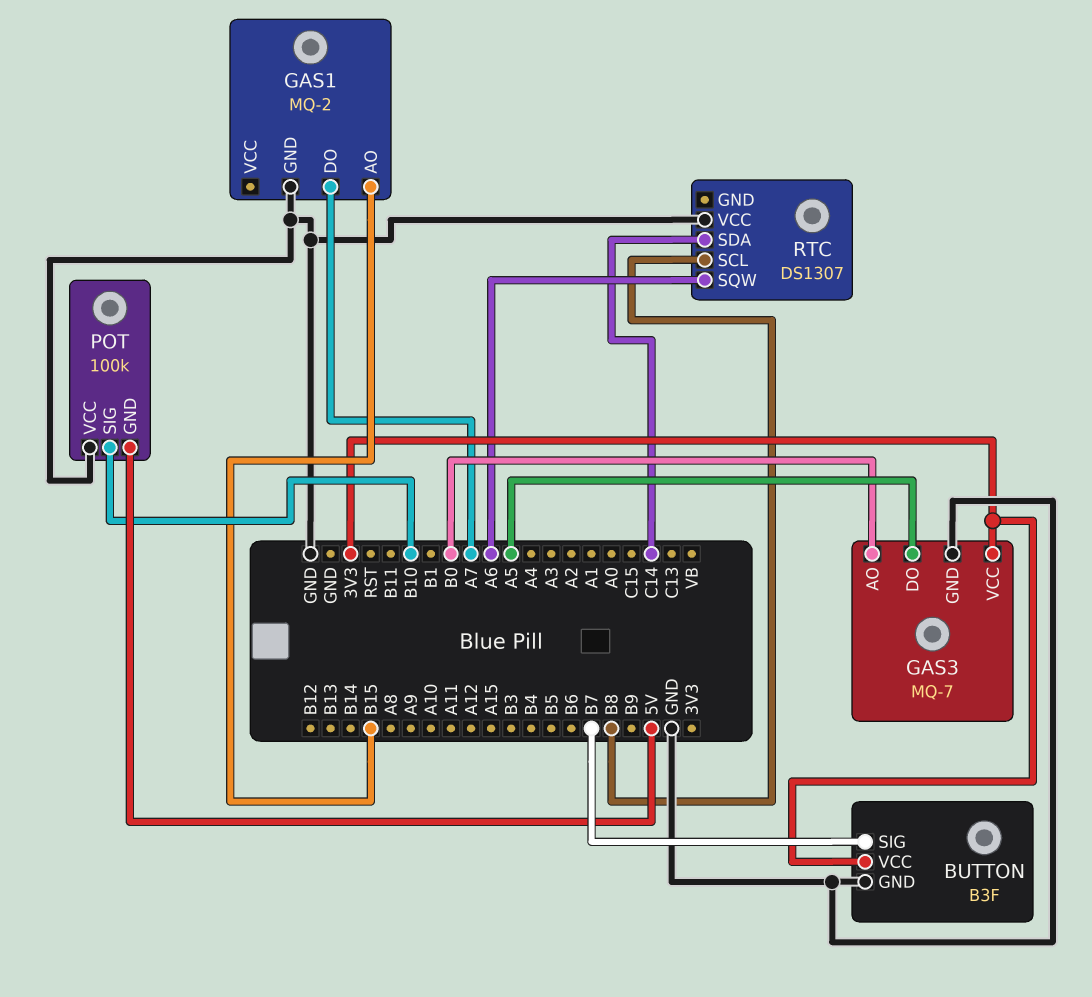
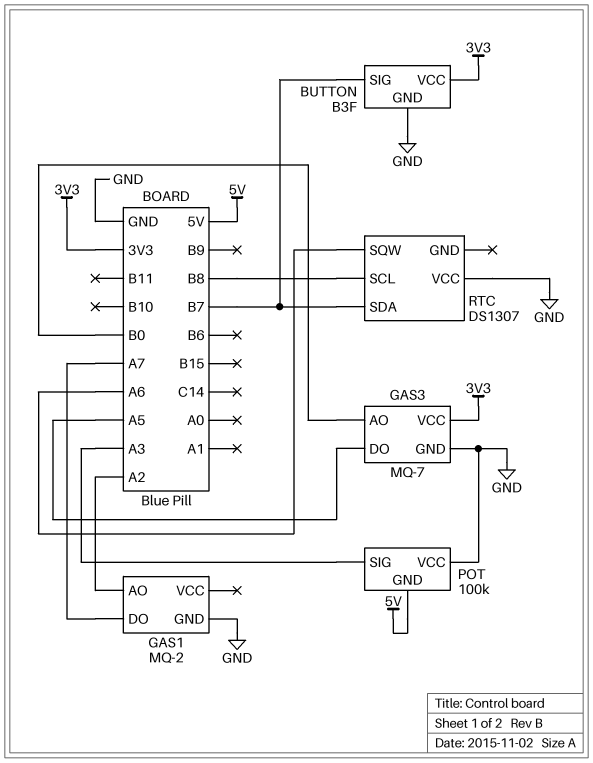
GAS1 pin AO: B15 -> A2
POT pin SIG: B10 -> A3
RTC pin SDA: C14 -> B7

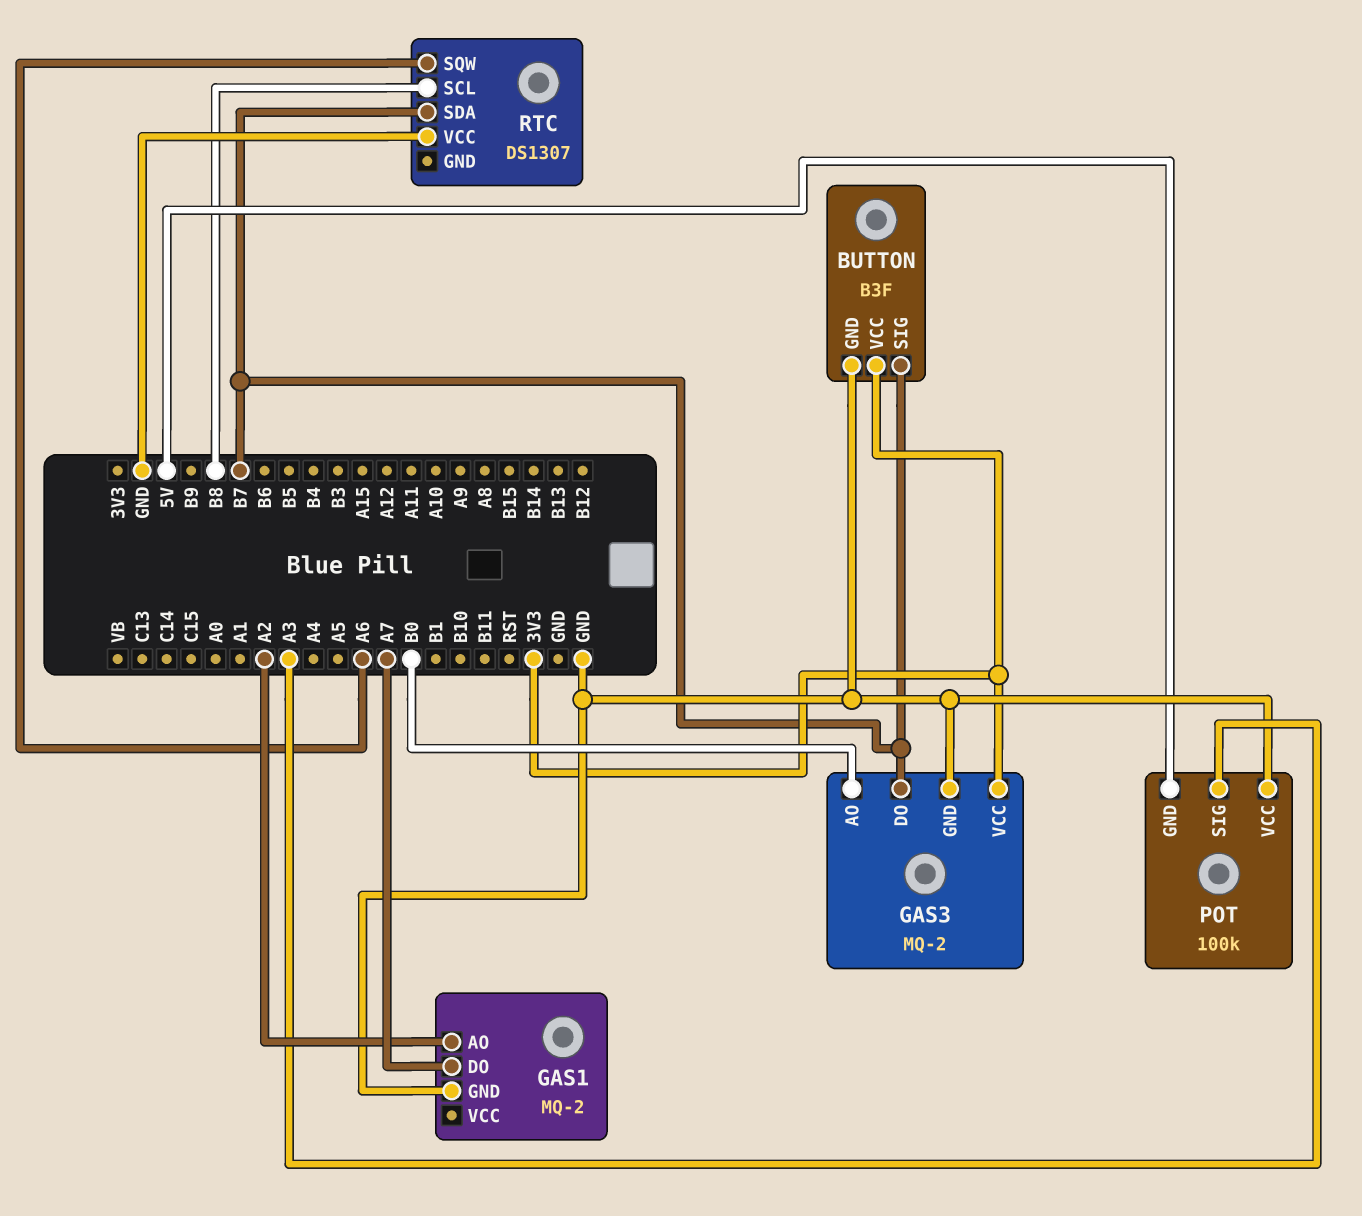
GAS3: MQ-7 -> MQ-2
GAS3 pin DO: A5 -> B7

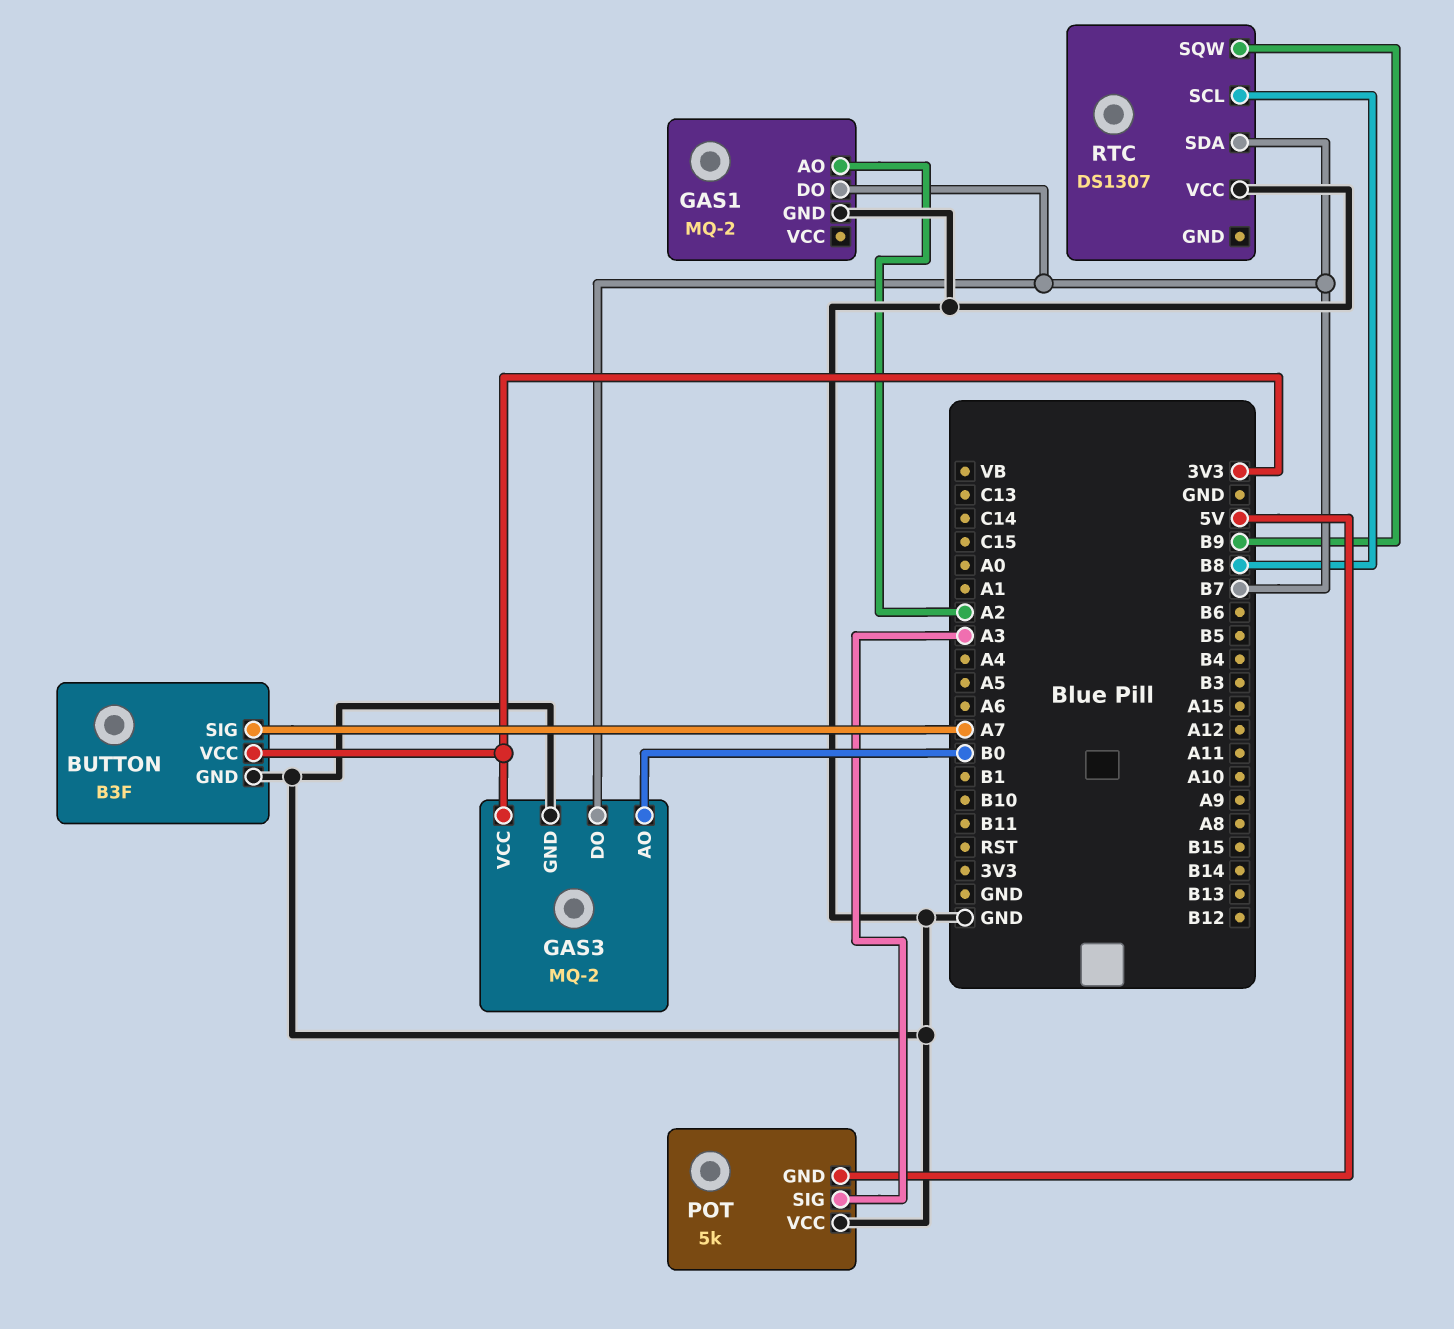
BUTTON pin SIG: B7 -> A7
GAS1 pin DO: A7 -> B7
POT: 100k -> 5k
RTC pin SQW: A6 -> B9

